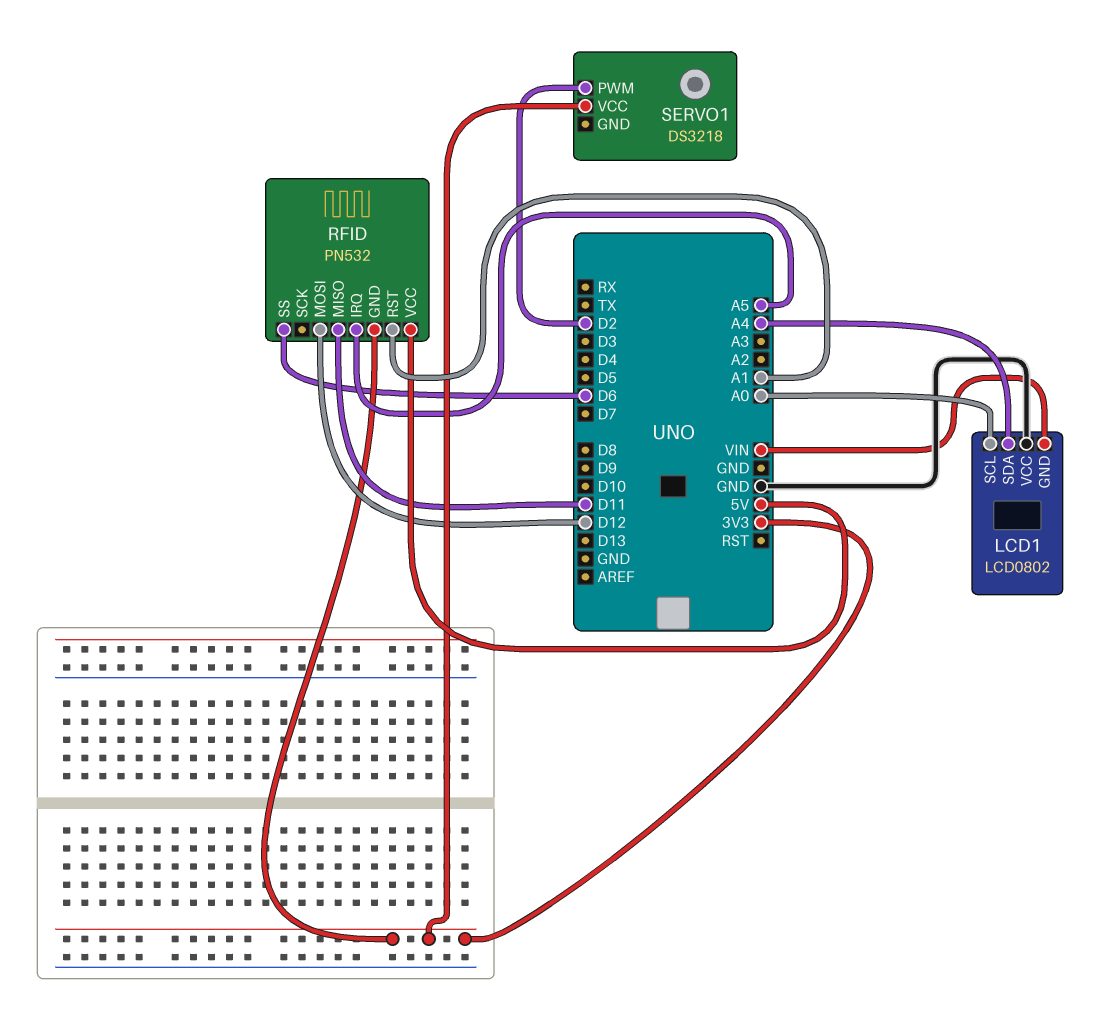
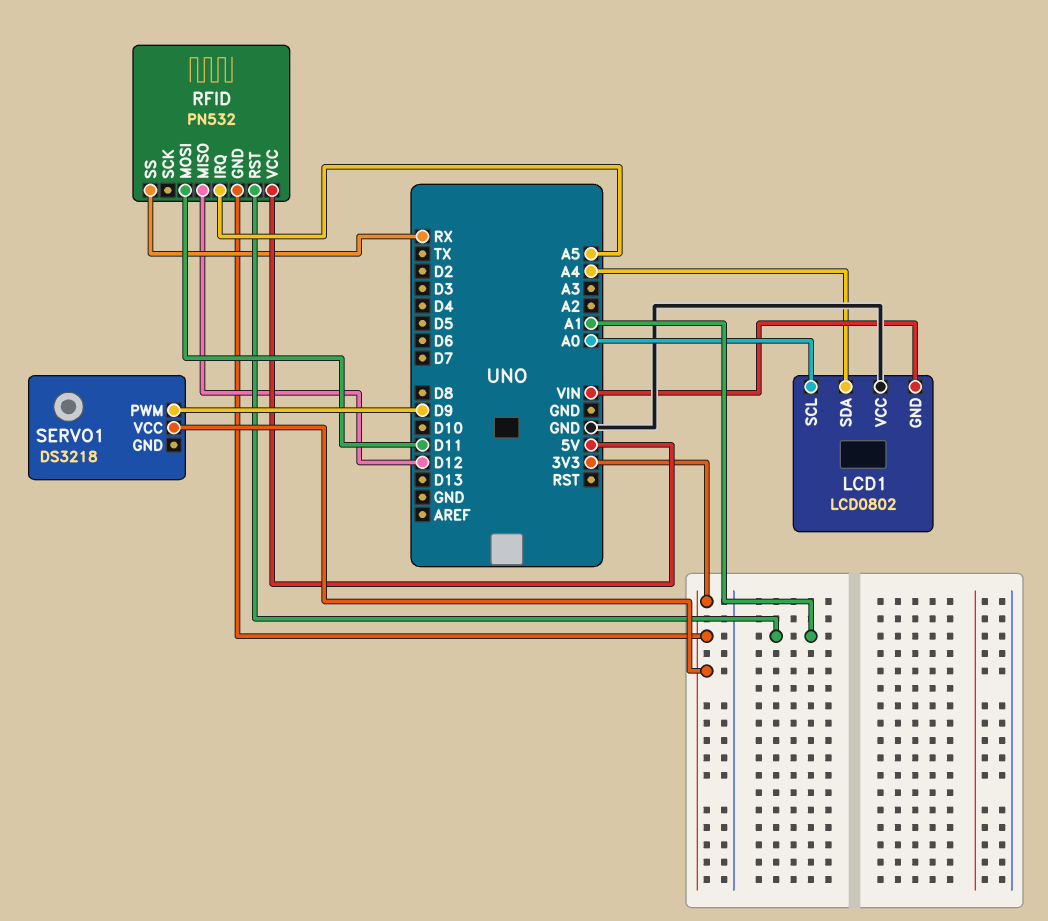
RFID pin MISO: D11 -> D12
RFID pin MOSI: D12 -> D11
RFID pin SS: D6 -> RX
SERVO1 pin PWM: D2 -> D9

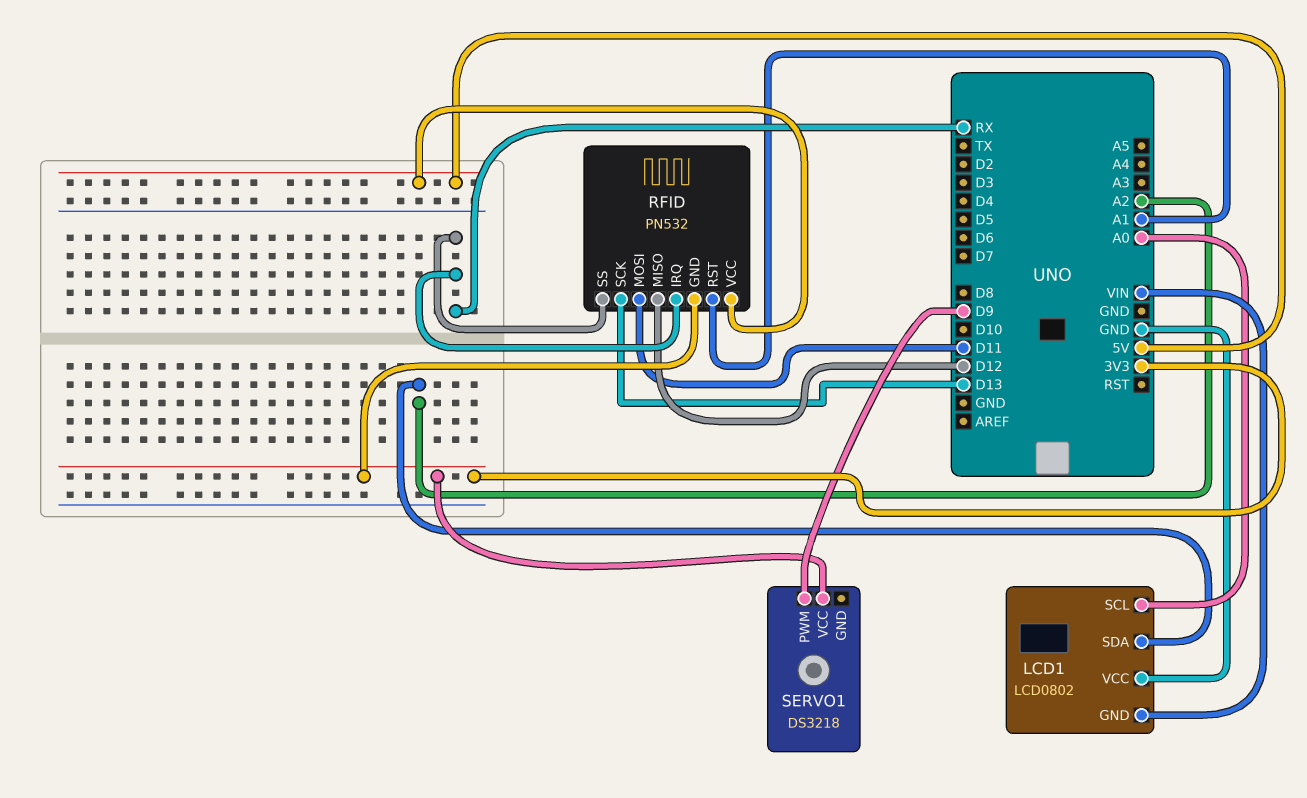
LCD1 pin SDA: A4 -> A2
RFID pin IRQ: A5 -> RX
RFID pin SCK: none -> D13

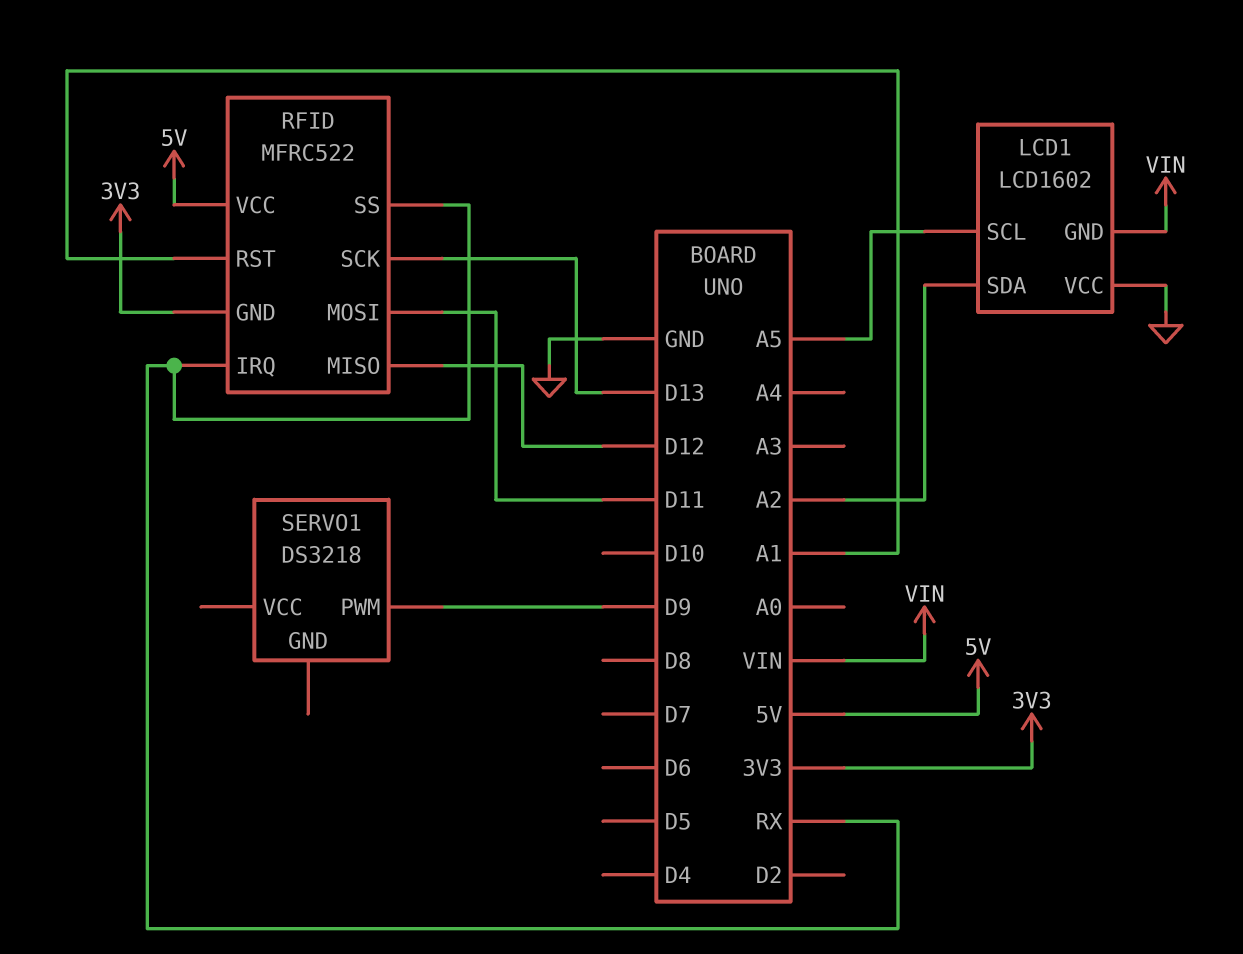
LCD1: LCD0802 -> LCD1602
LCD1 pin SCL: A0 -> A5
RFID: PN532 -> MFRC522
SERVO1 pin VCC: 3V3 -> none

